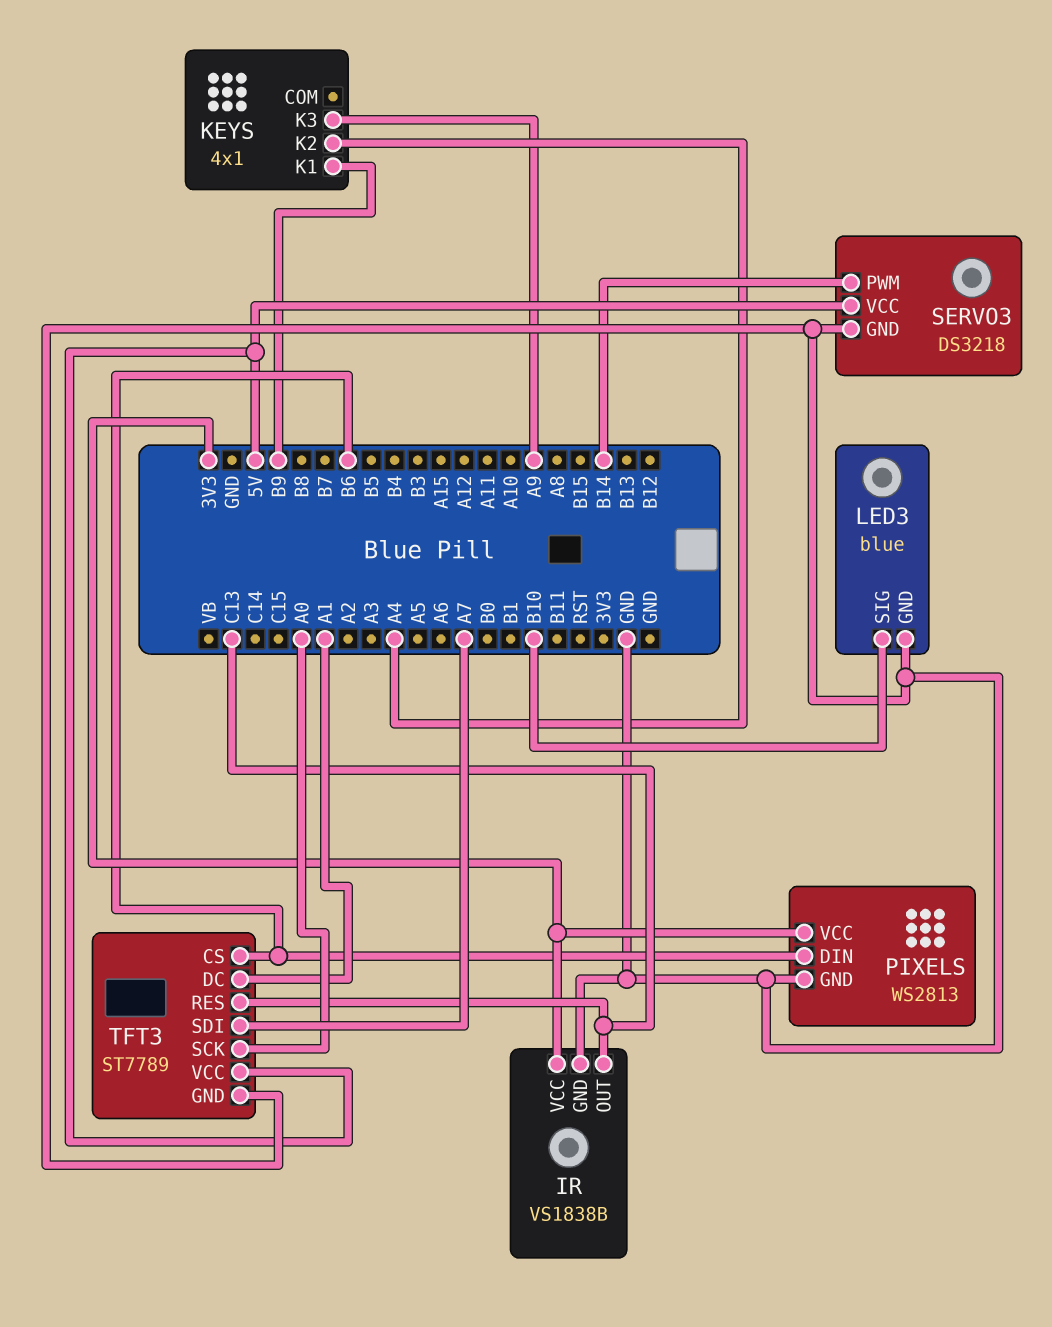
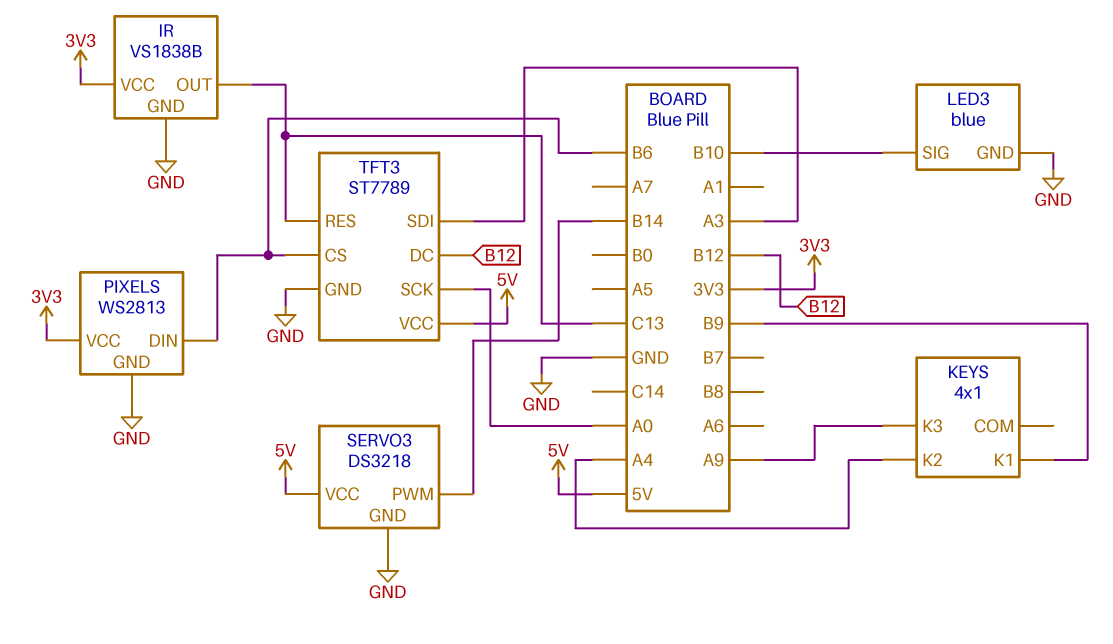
TFT3 pin DC: A1 -> B12
TFT3 pin SDI: A7 -> A3

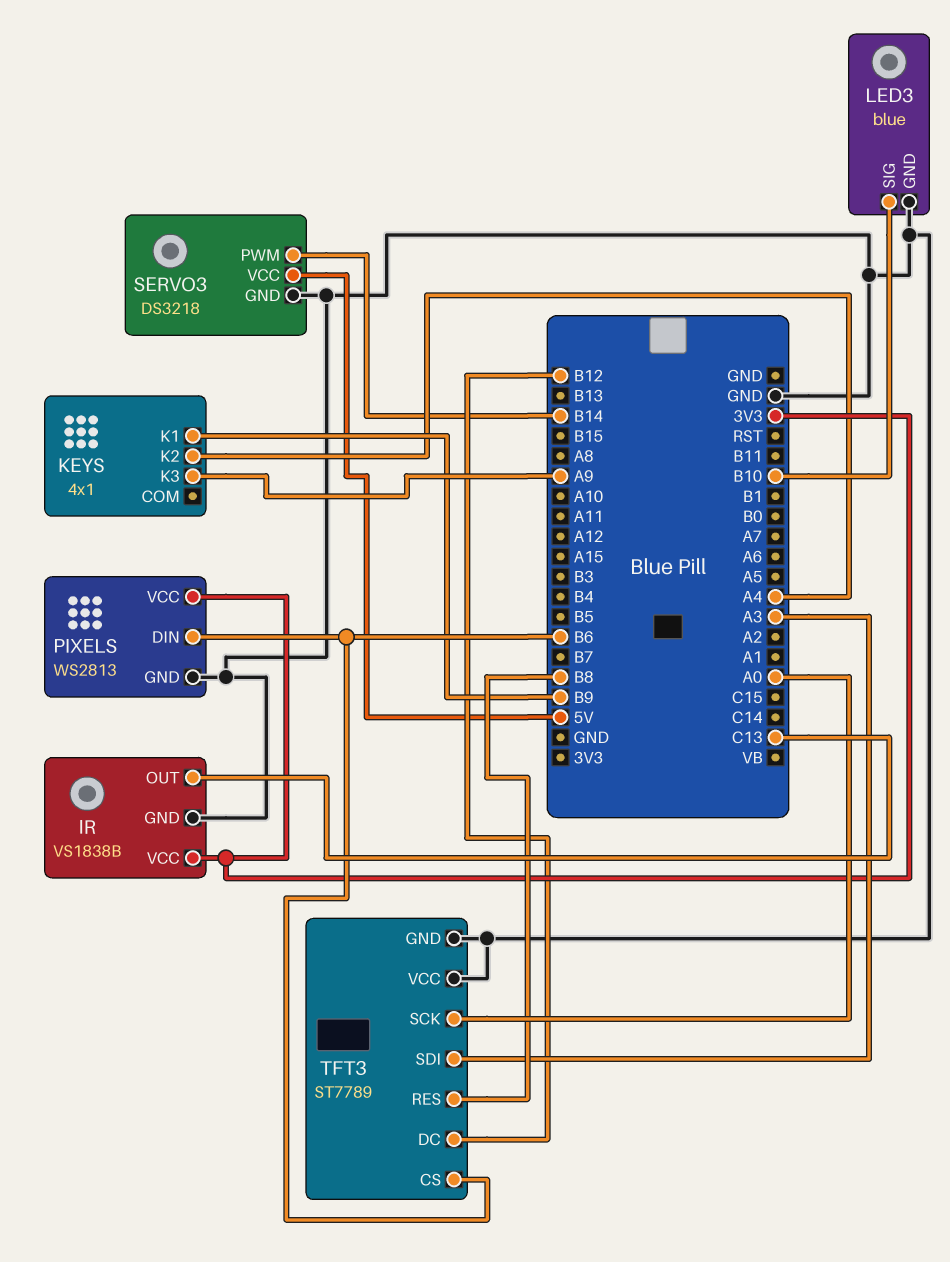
TFT3 pin RES: C13 -> B8
TFT3 pin VCC: 5V -> GND

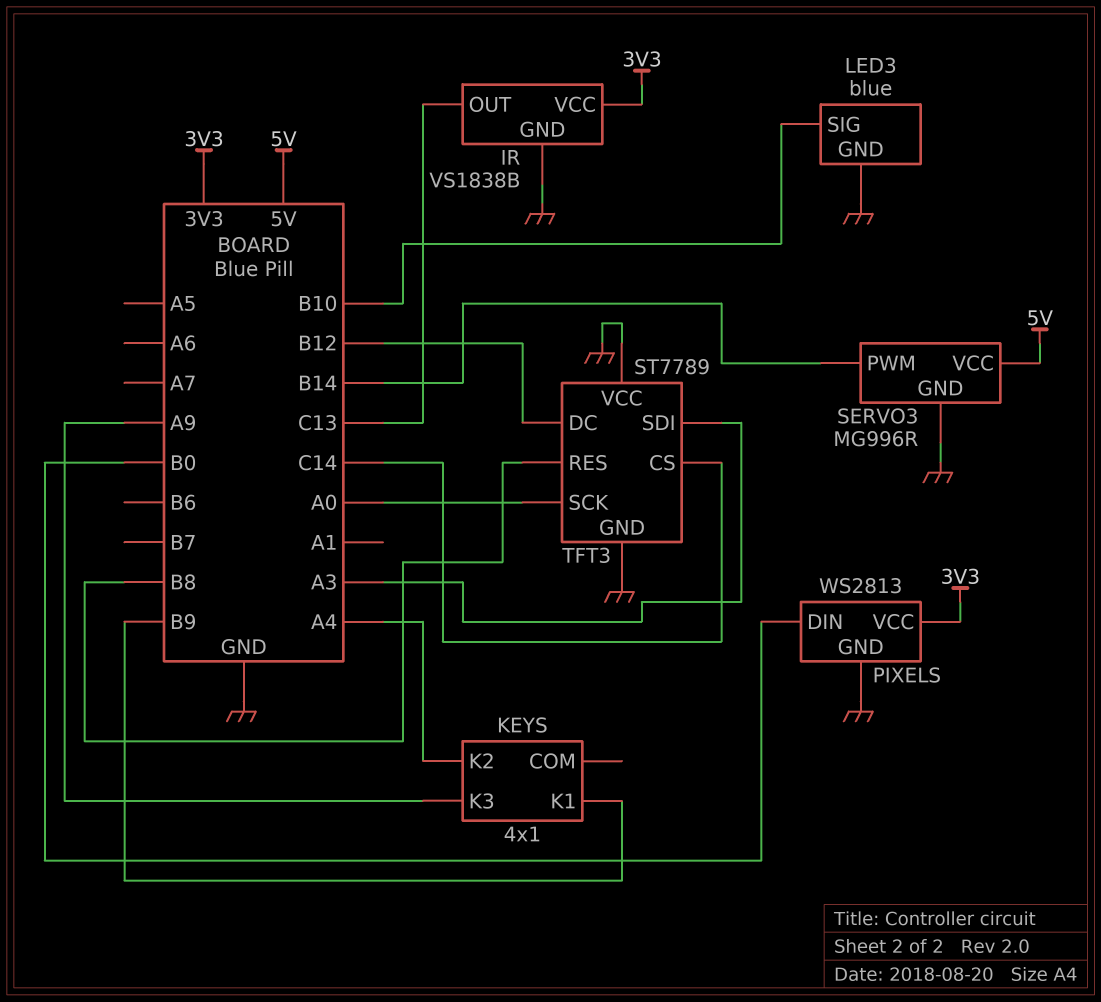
PIXELS pin DIN: B6 -> B0
SERVO3: DS3218 -> MG996R
TFT3 pin CS: B6 -> C14

